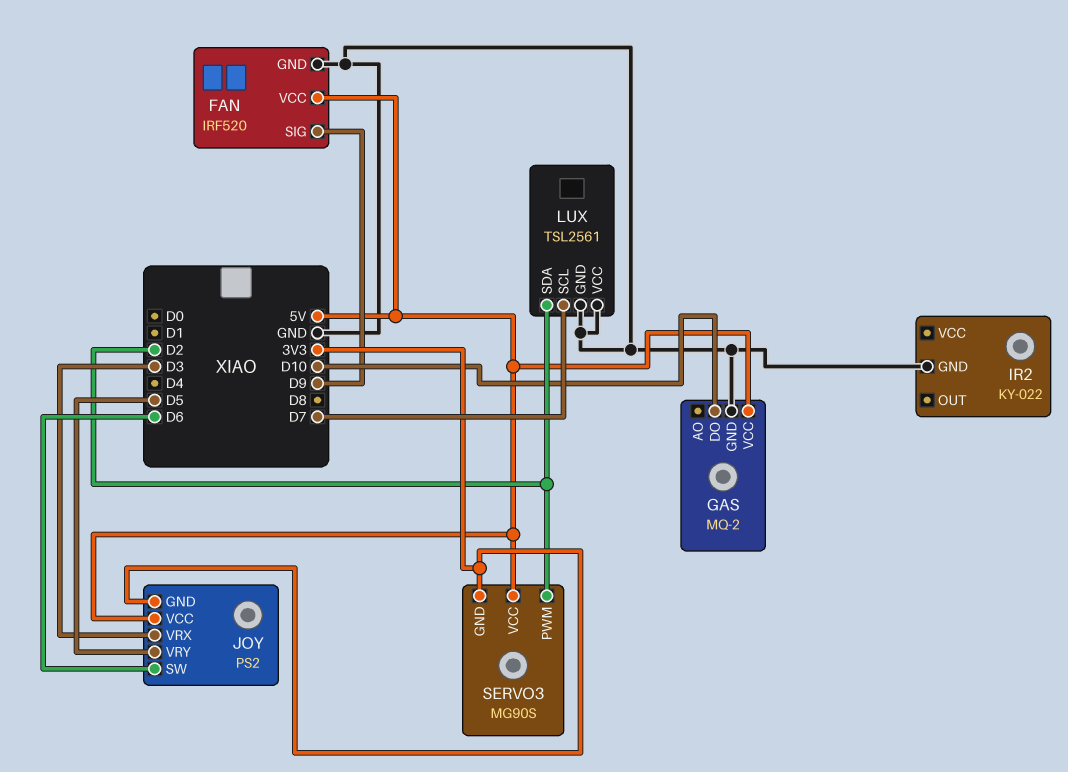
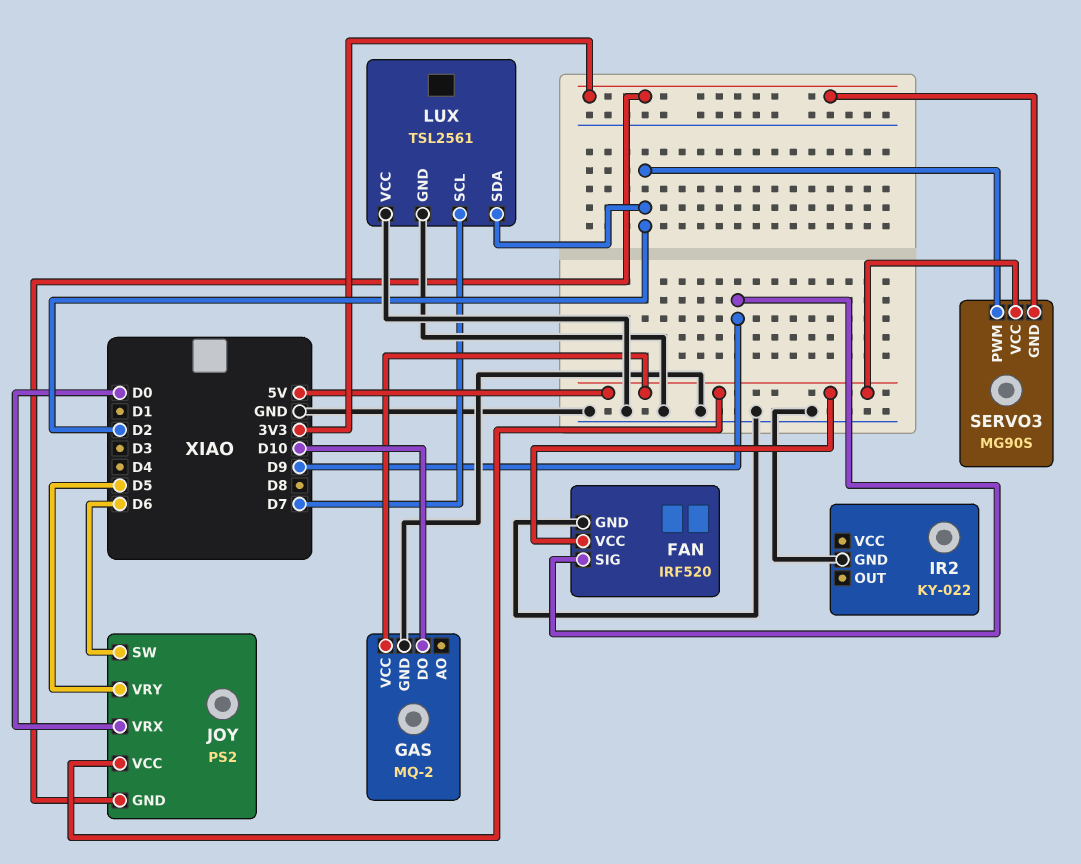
JOY pin VRX: D3 -> D0

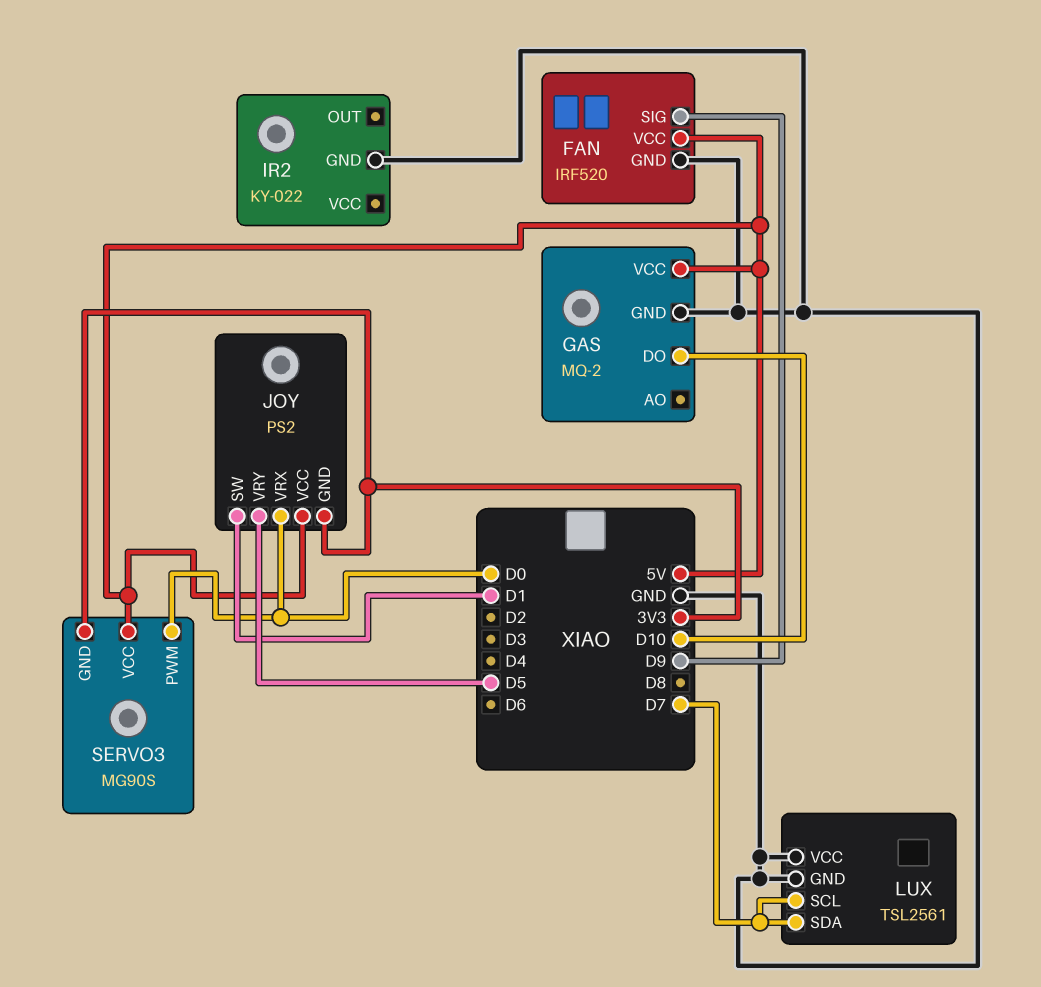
JOY pin SW: D6 -> D1
LUX pin SDA: D2 -> D7
SERVO3 pin PWM: D2 -> D0

